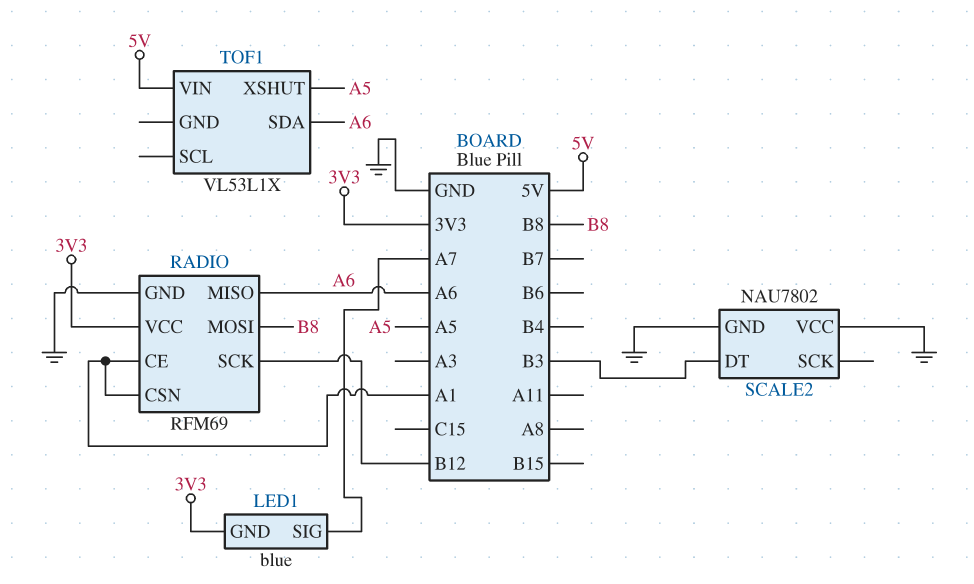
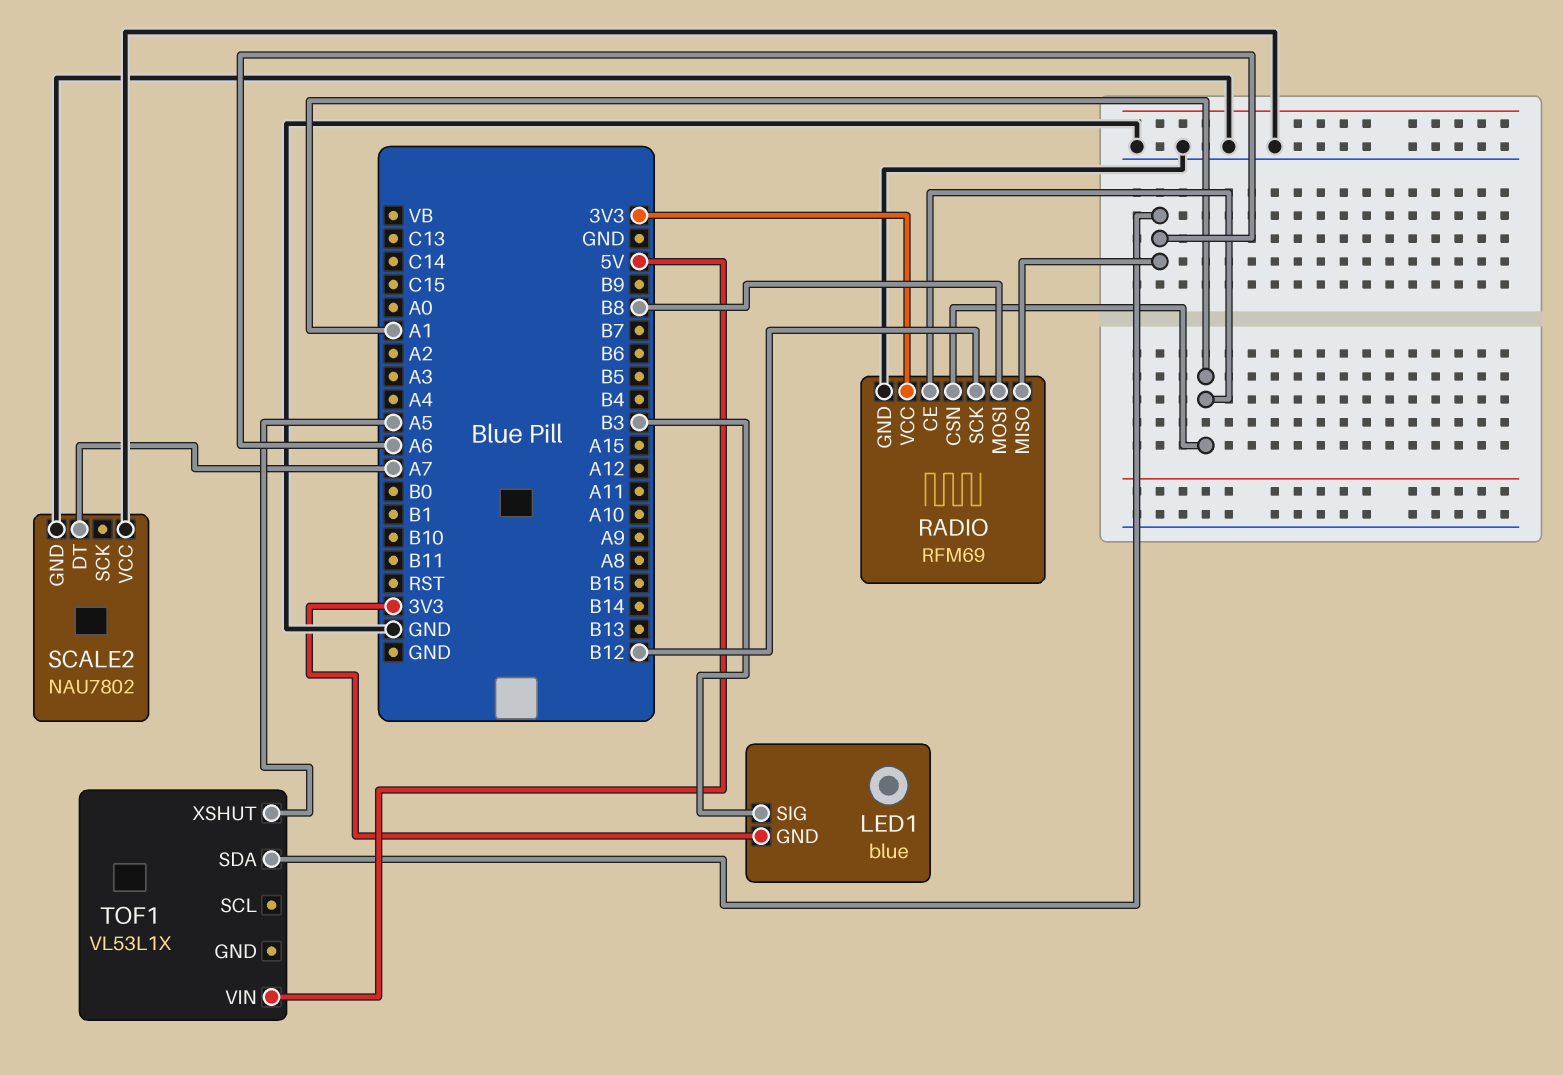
LED1 pin SIG: A7 -> B3
SCALE2 pin DT: B3 -> A7

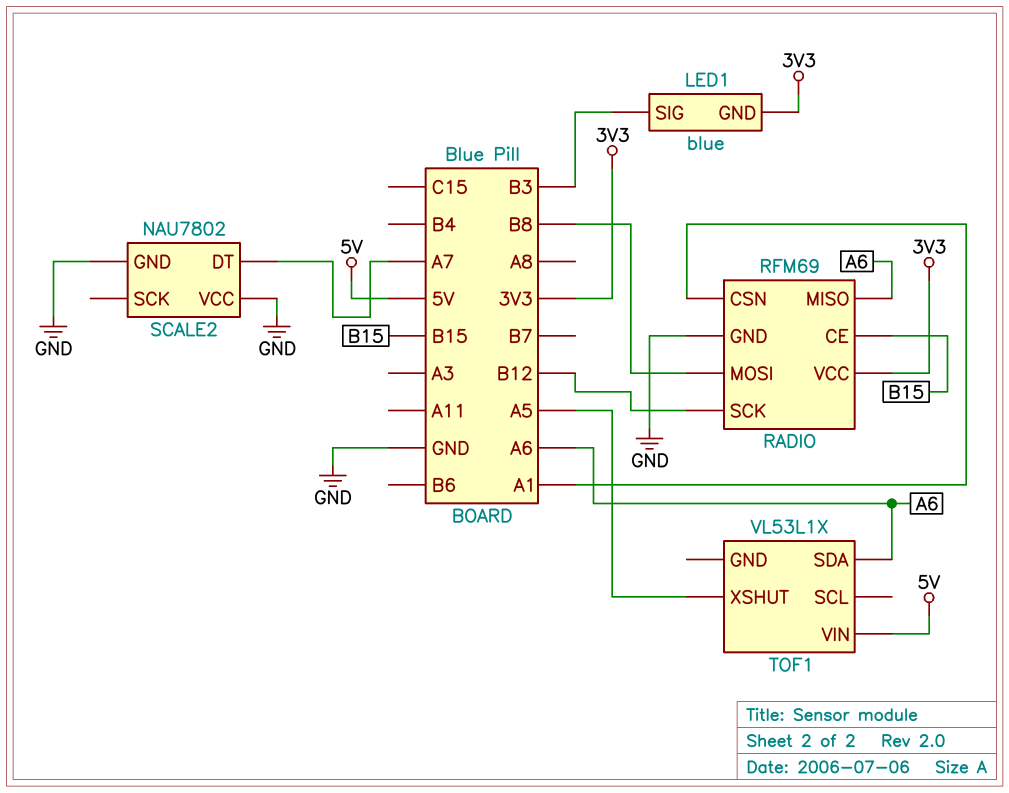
RADIO pin CE: A1 -> B15

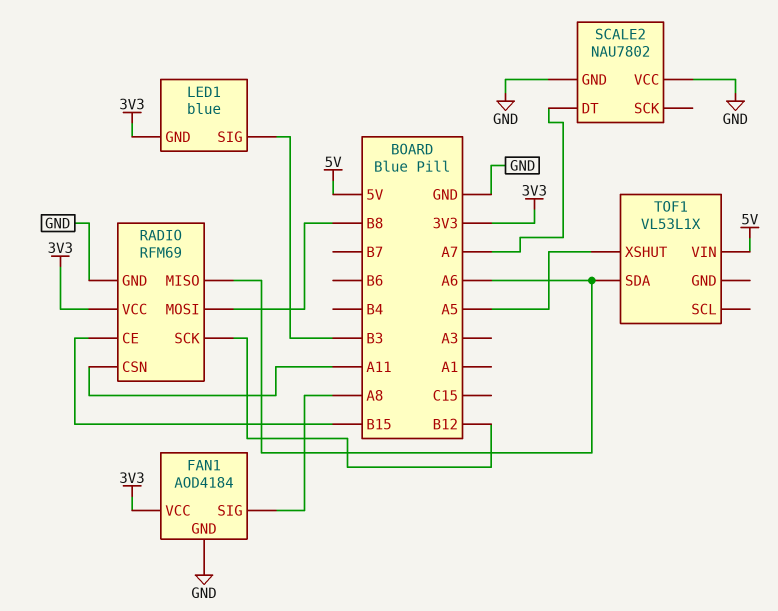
FAN1: none -> AOD4184
FAN1 pin GND: none -> GND
FAN1 pin SIG: none -> A8
FAN1 pin VCC: none -> 3V3
RADIO pin CSN: A1 -> A11

